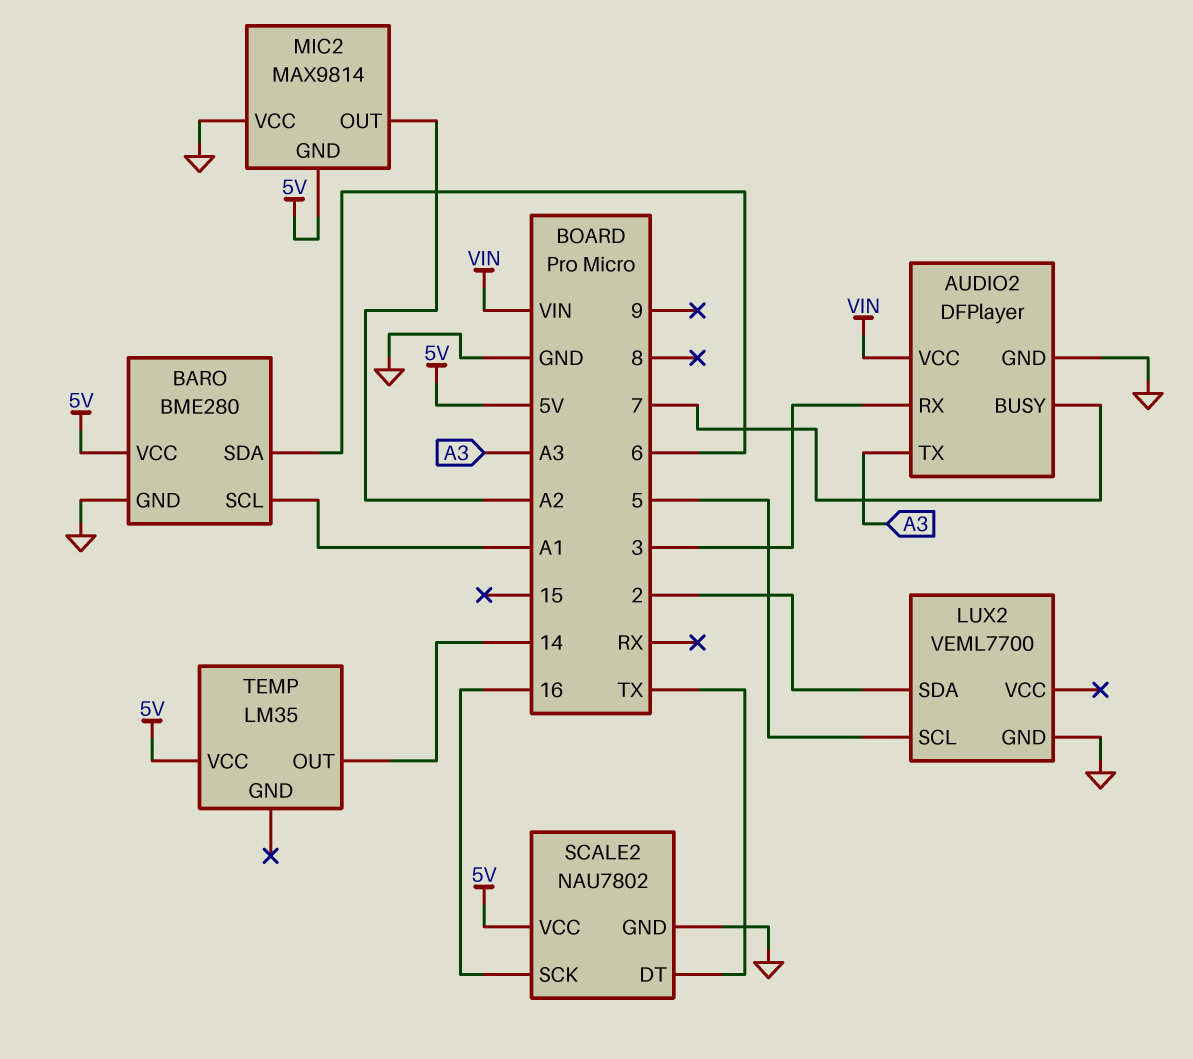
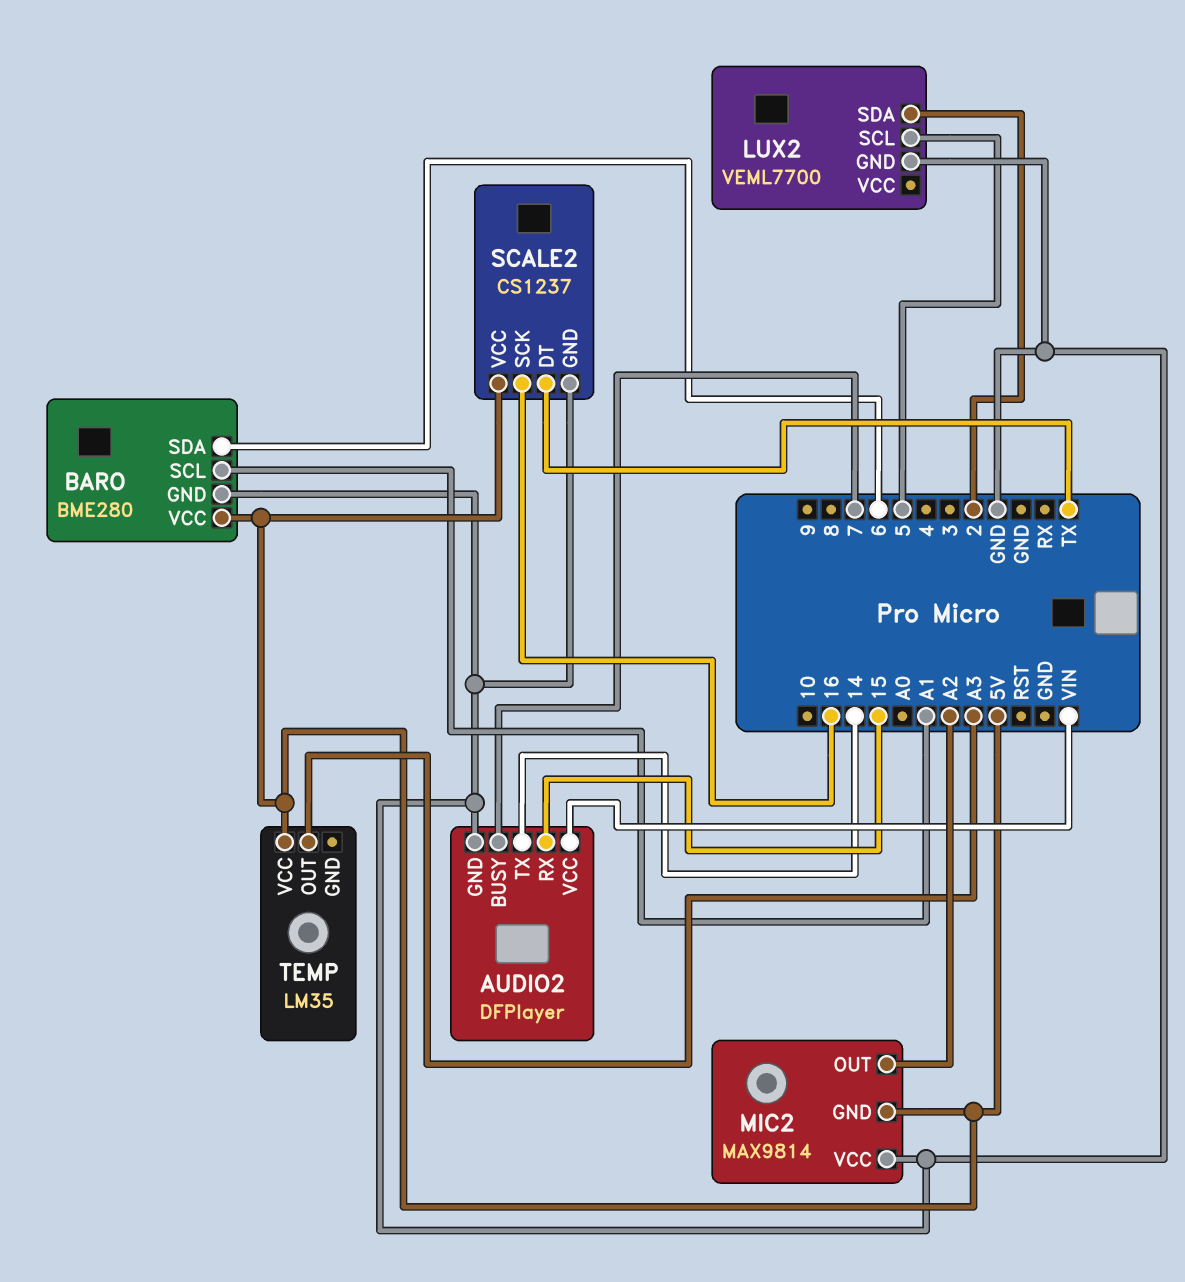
AUDIO2 pin RX: 3 -> 15
AUDIO2 pin TX: A3 -> 14
SCALE2: NAU7802 -> CS1237
TEMP pin OUT: 14 -> A3

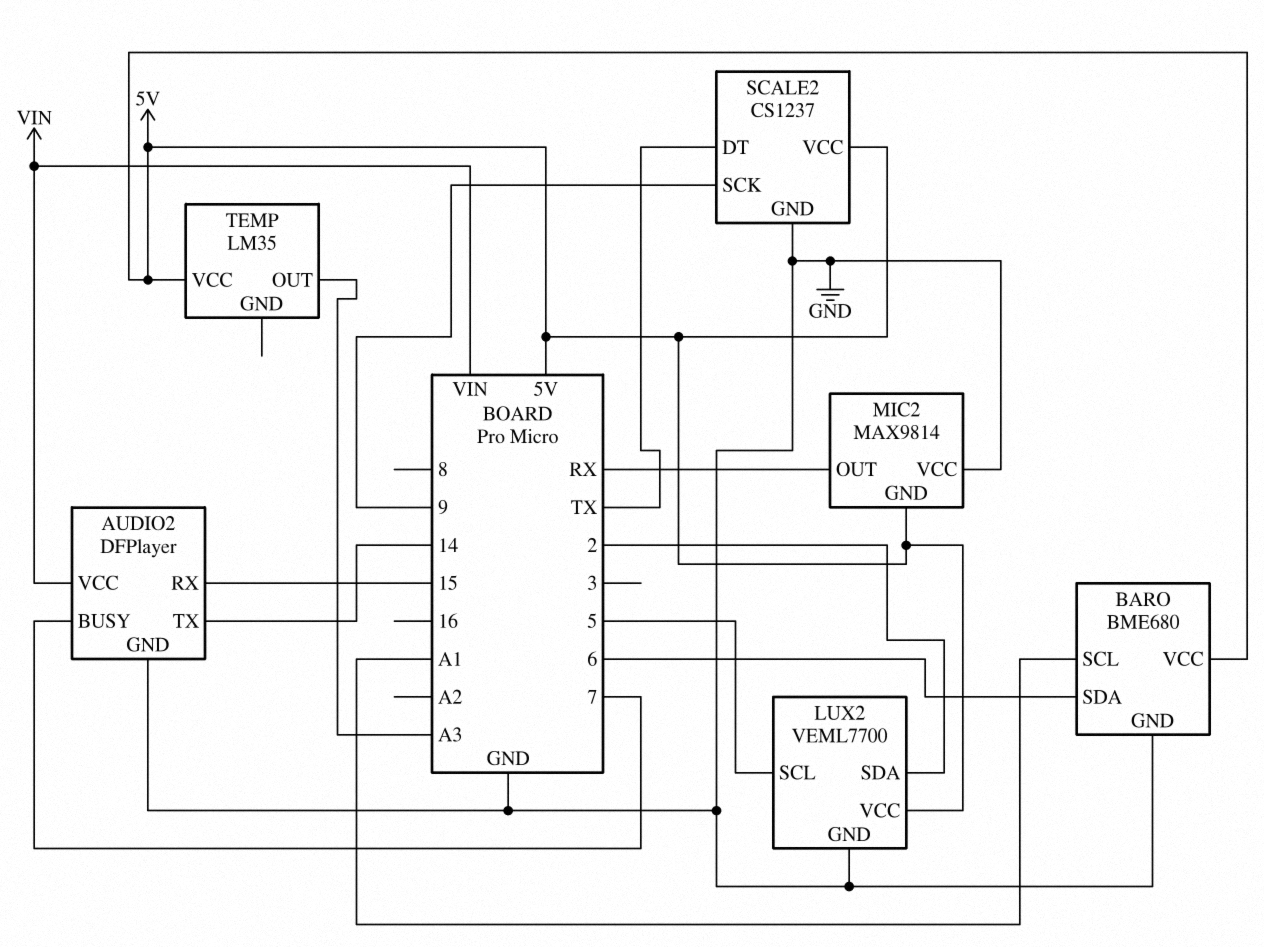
BARO: BME280 -> BME680
LUX2 pin VCC: none -> 5V
MIC2 pin OUT: A2 -> RX
SCALE2 pin SCK: 16 -> 9

